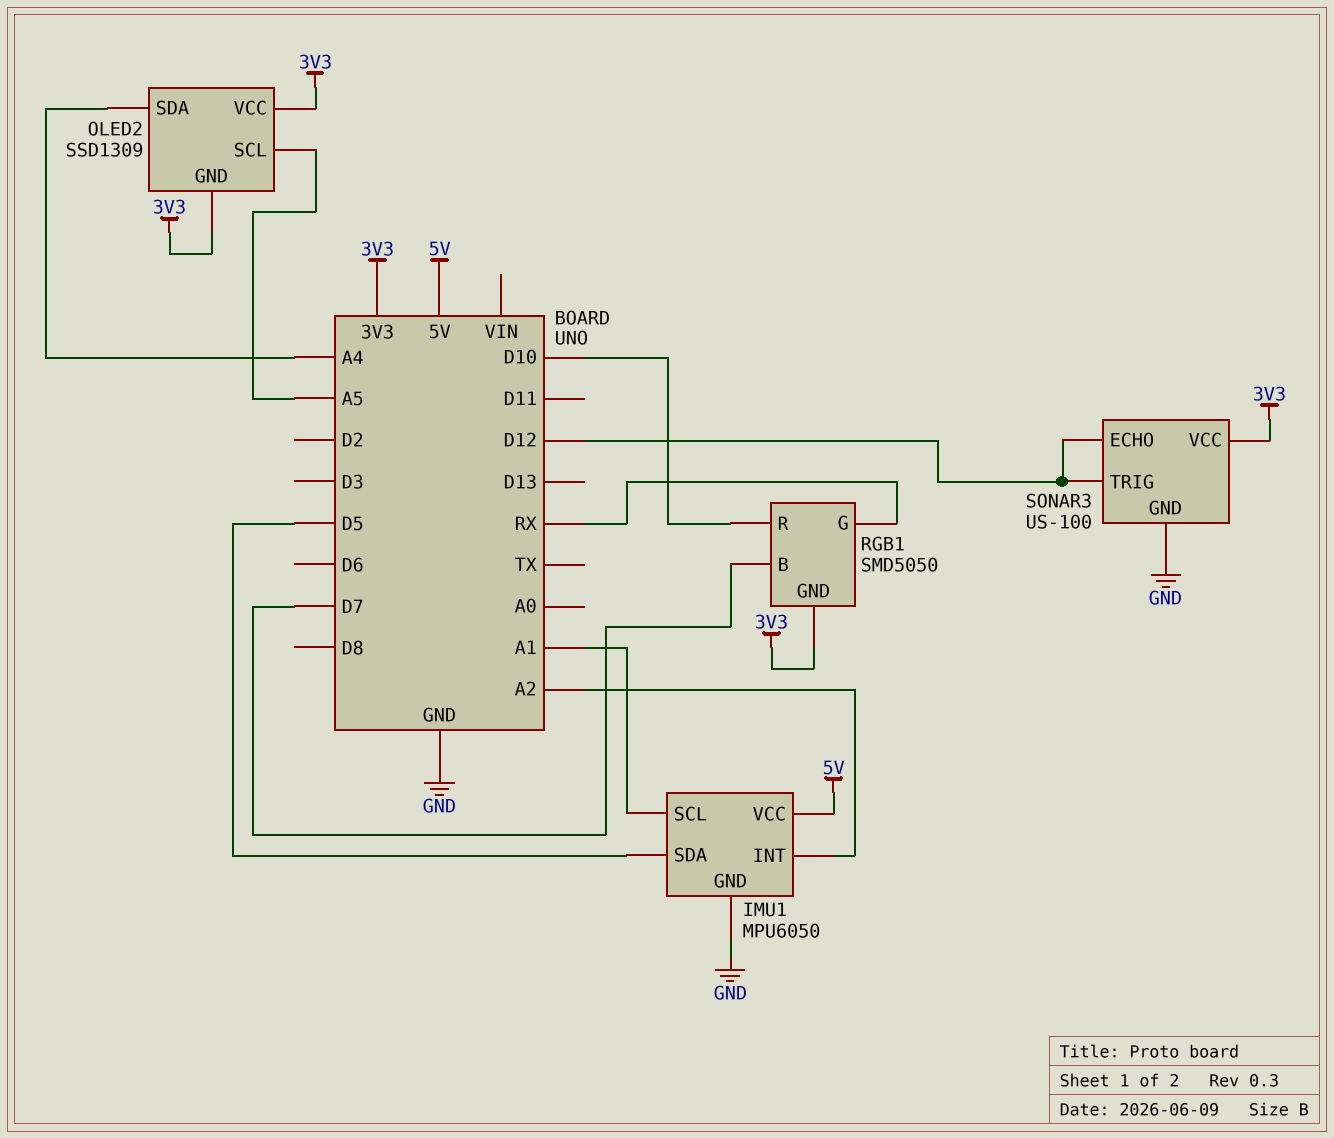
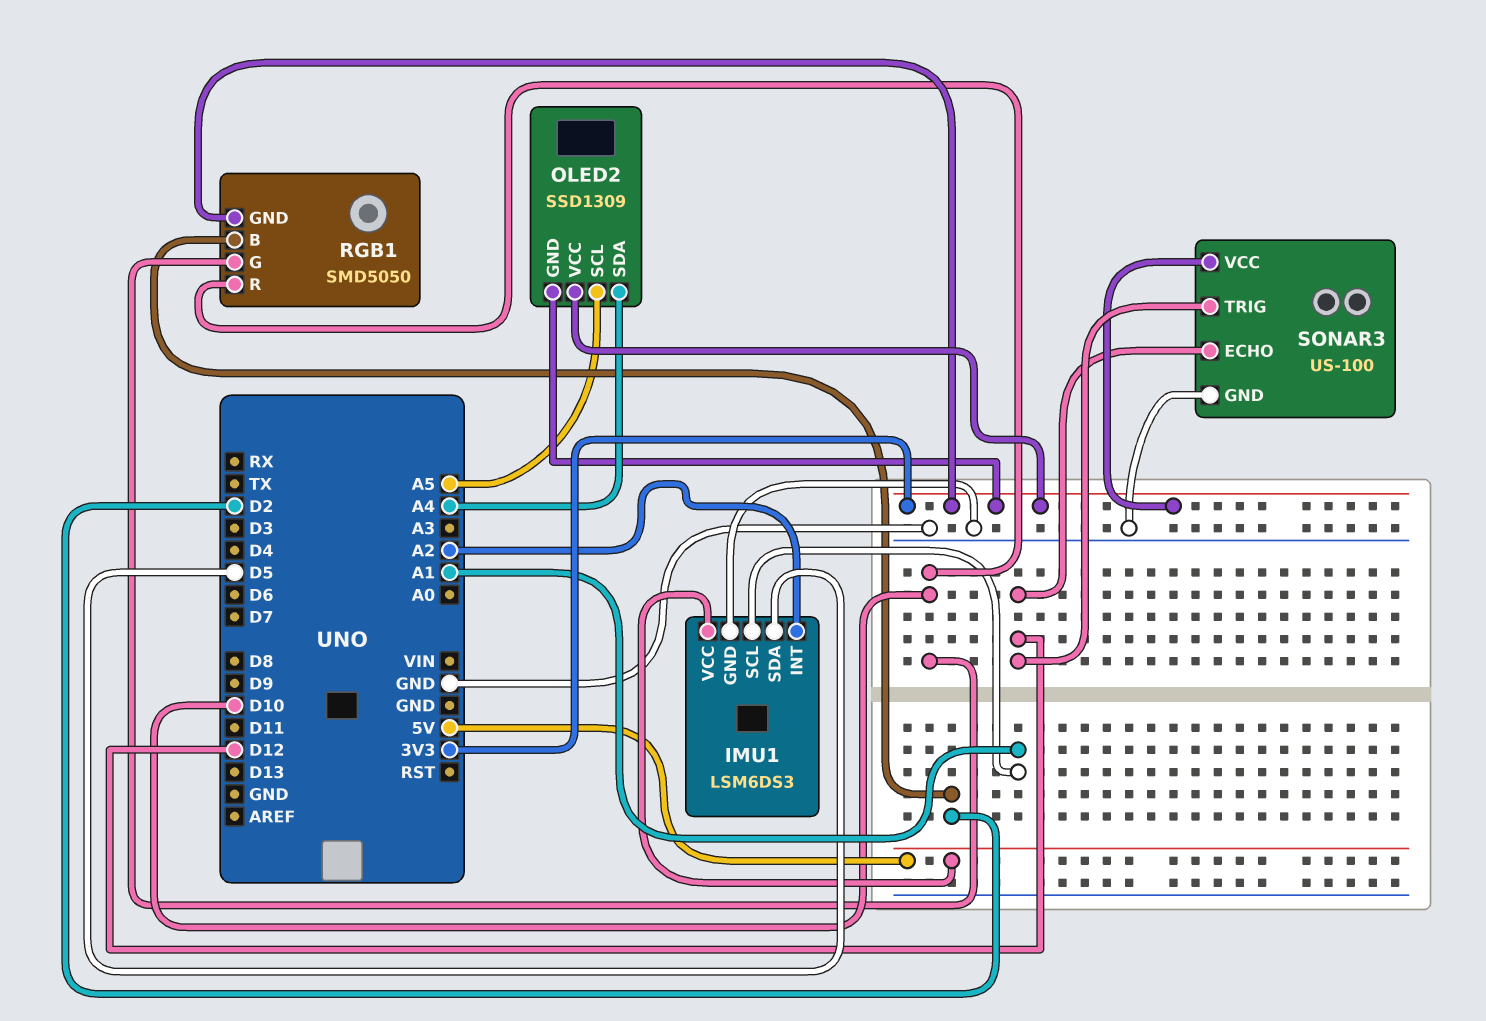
IMU1: MPU6050 -> LSM6DS3
RGB1 pin B: D7 -> D2
RGB1 pin G: RX -> D10

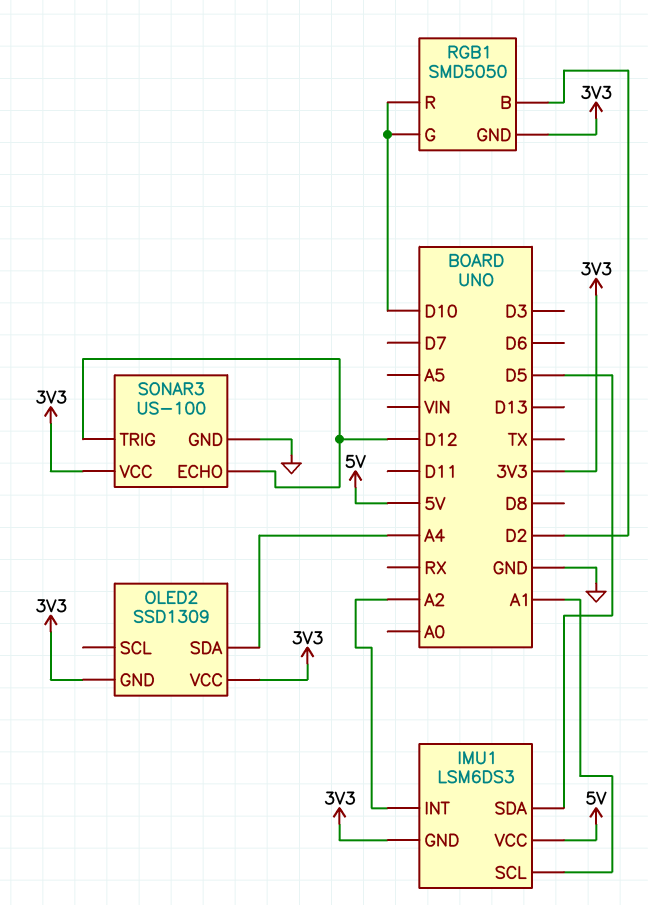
IMU1 pin GND: GND -> 3V3
OLED2 pin SCL: A5 -> none

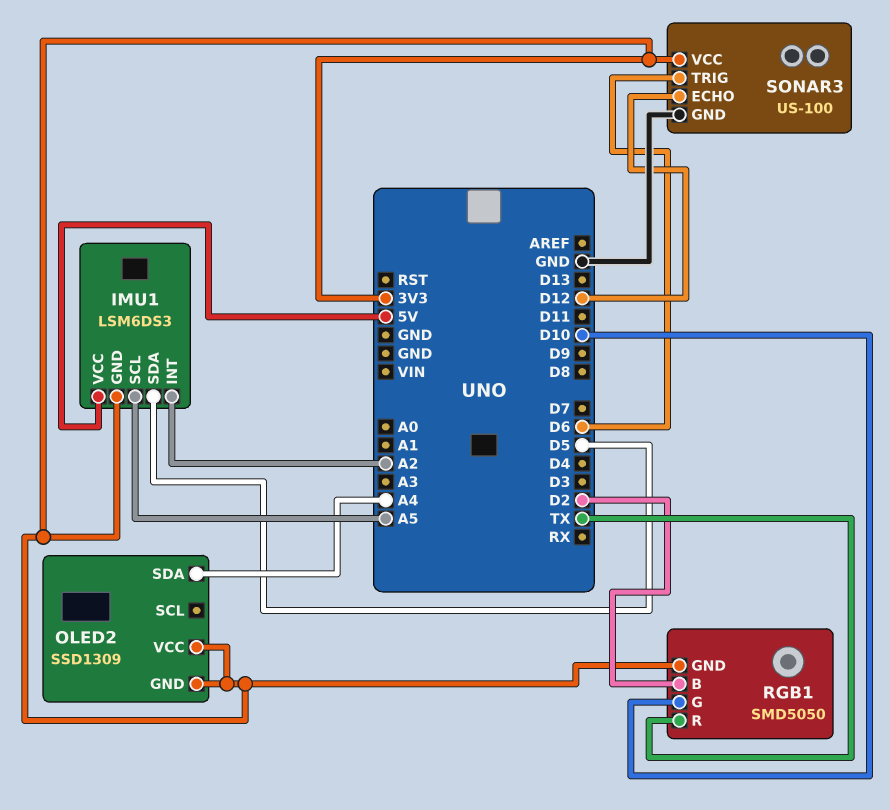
IMU1 pin SCL: A1 -> A5
RGB1 pin R: D10 -> TX
SONAR3 pin TRIG: D12 -> D6

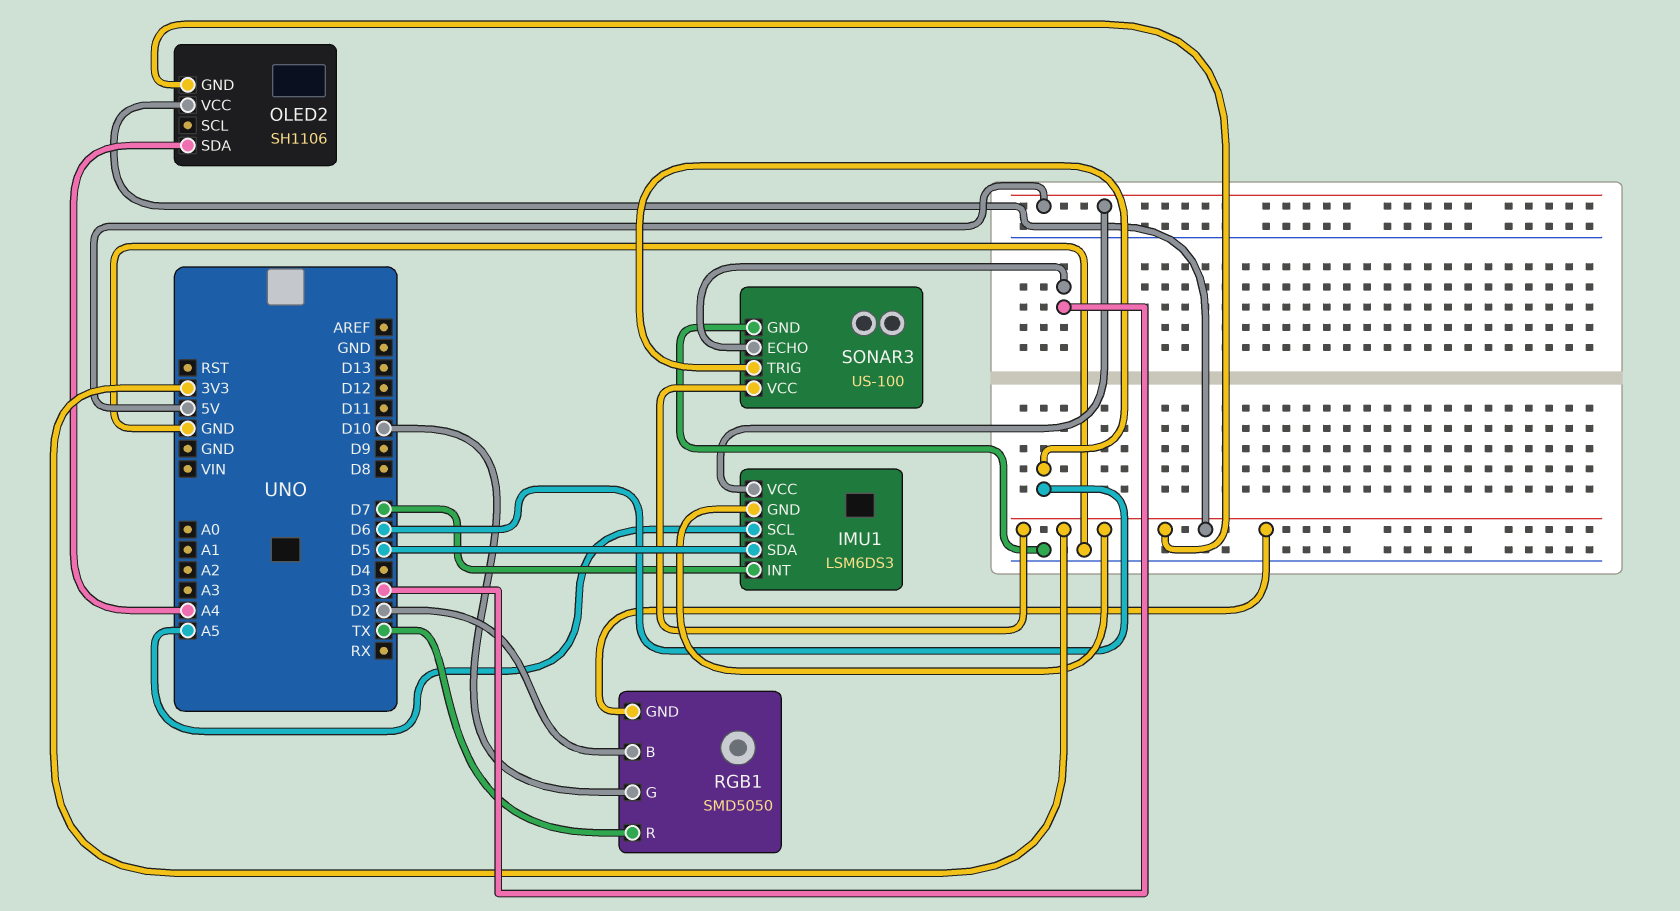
IMU1 pin INT: A2 -> D7
OLED2: SSD1309 -> SH1106
SONAR3 pin ECHO: D12 -> D3

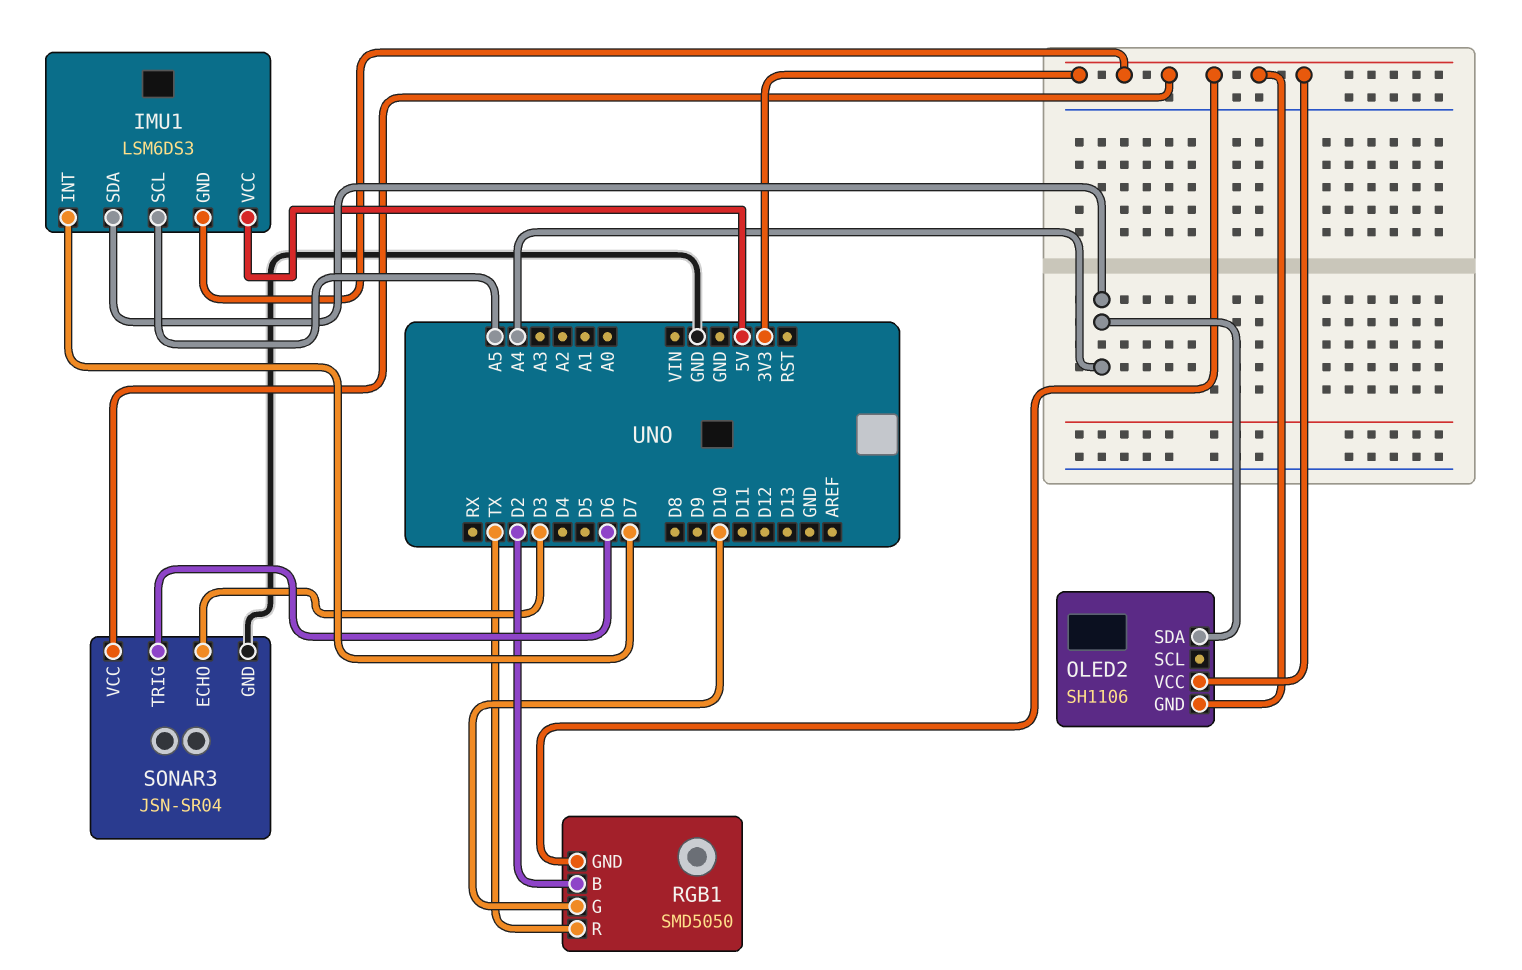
IMU1 pin SDA: D5 -> A4
SONAR3: US-100 -> JSN-SR04

